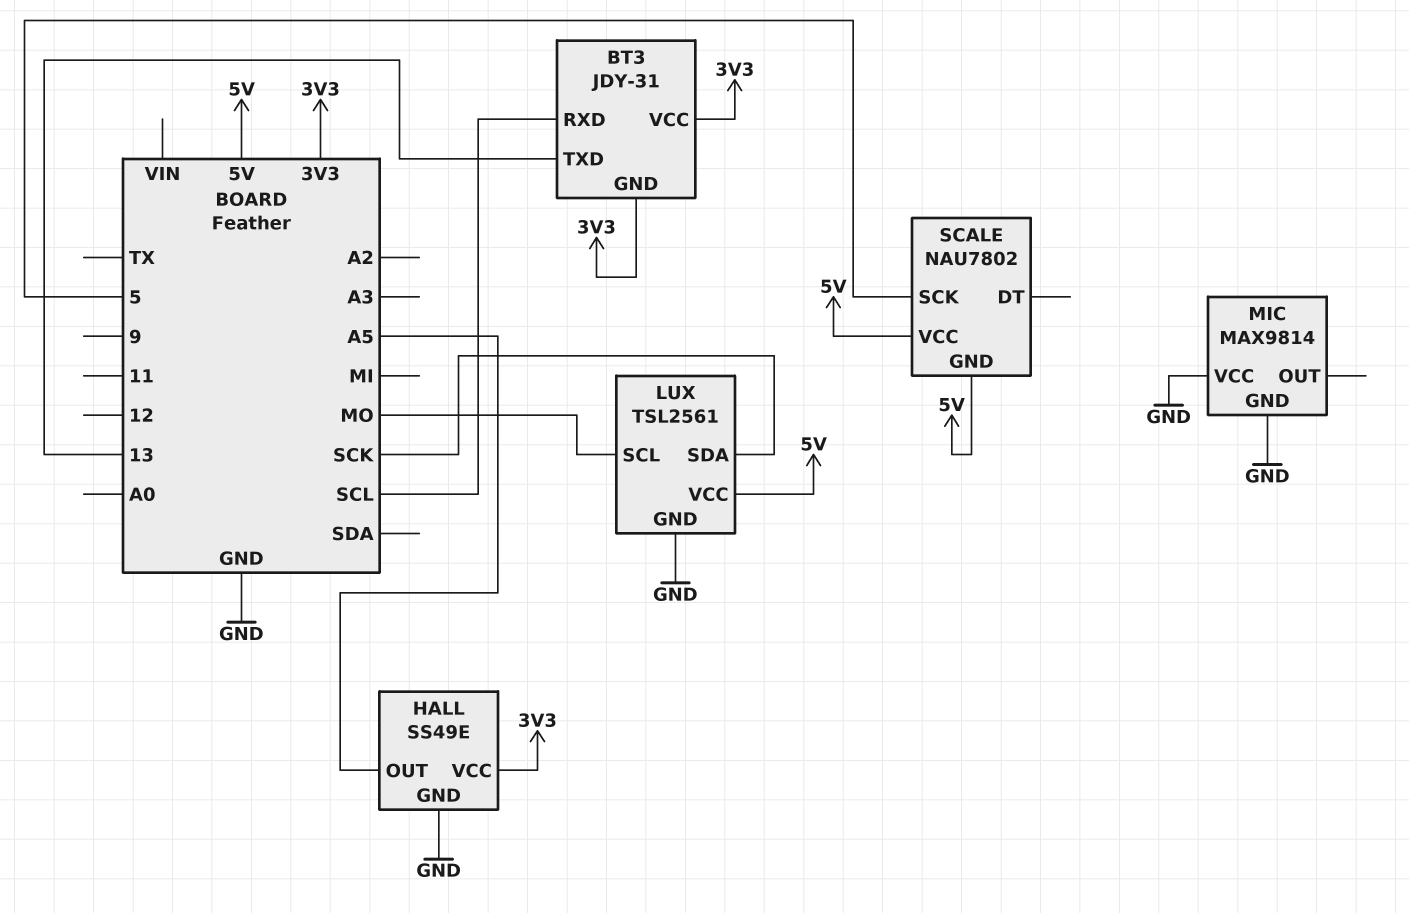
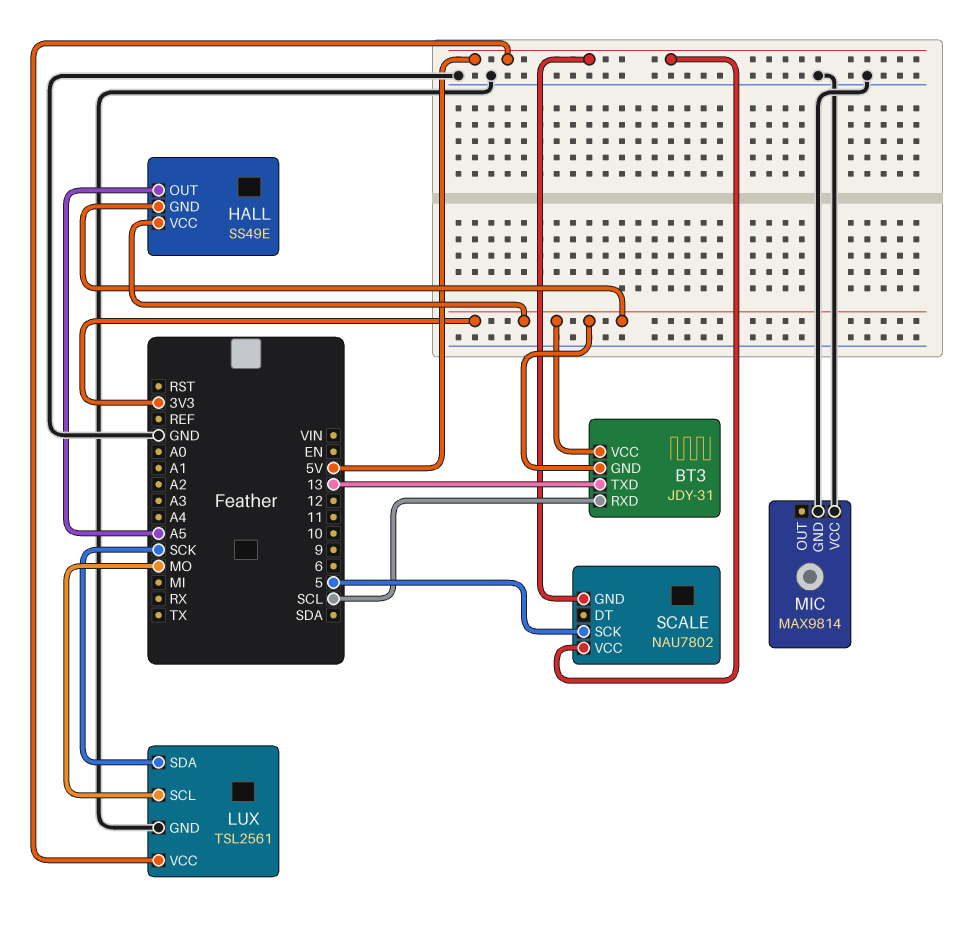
HALL pin GND: GND -> 3V3

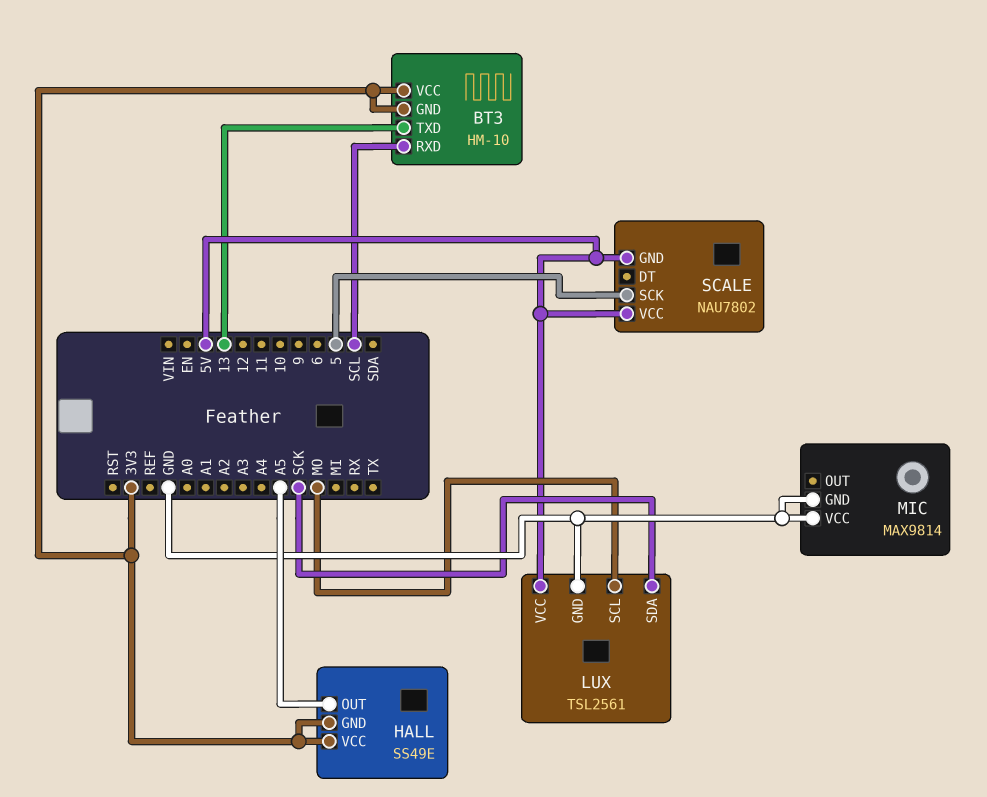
BT3: JDY-31 -> HM-10

